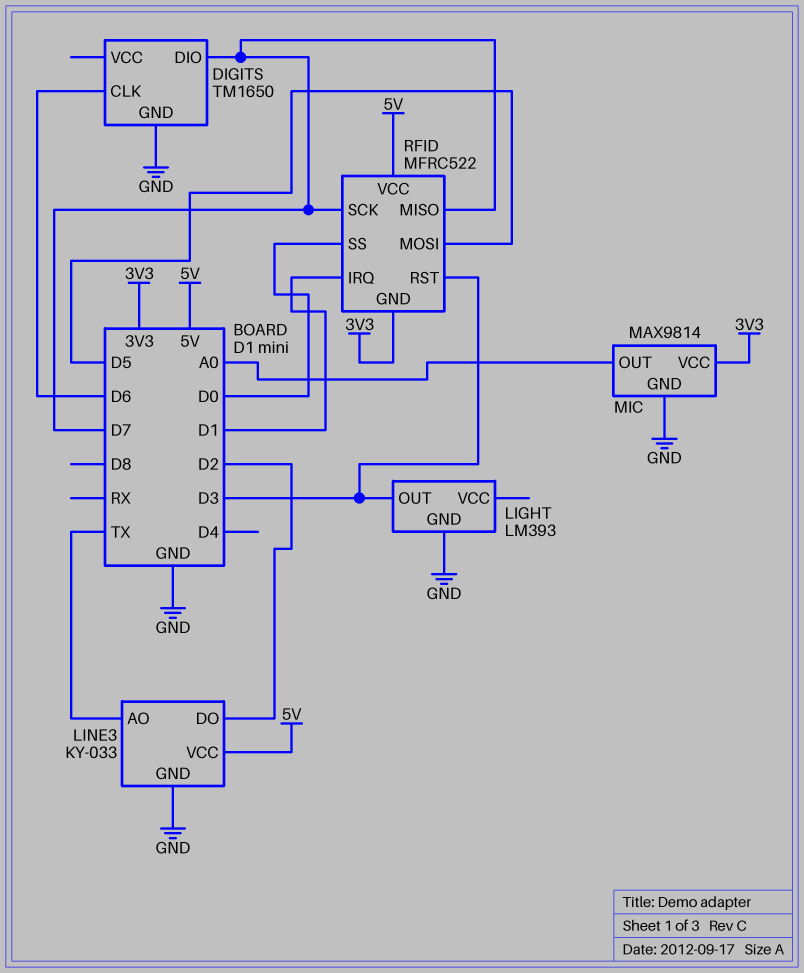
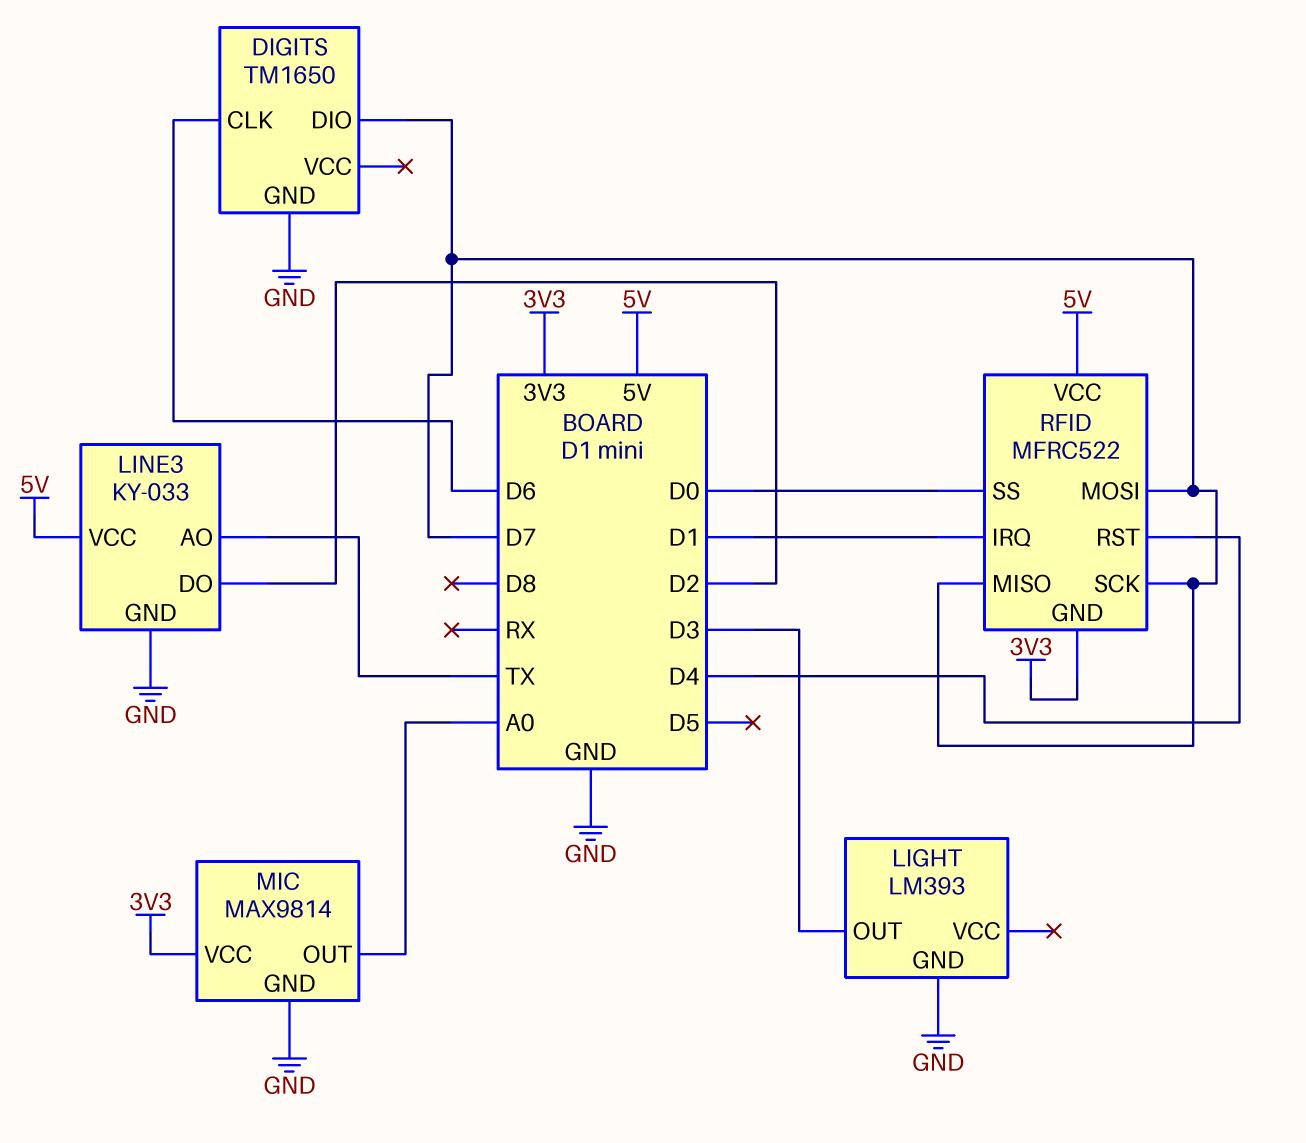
RFID pin MOSI: D5 -> D7
RFID pin RST: D3 -> D4

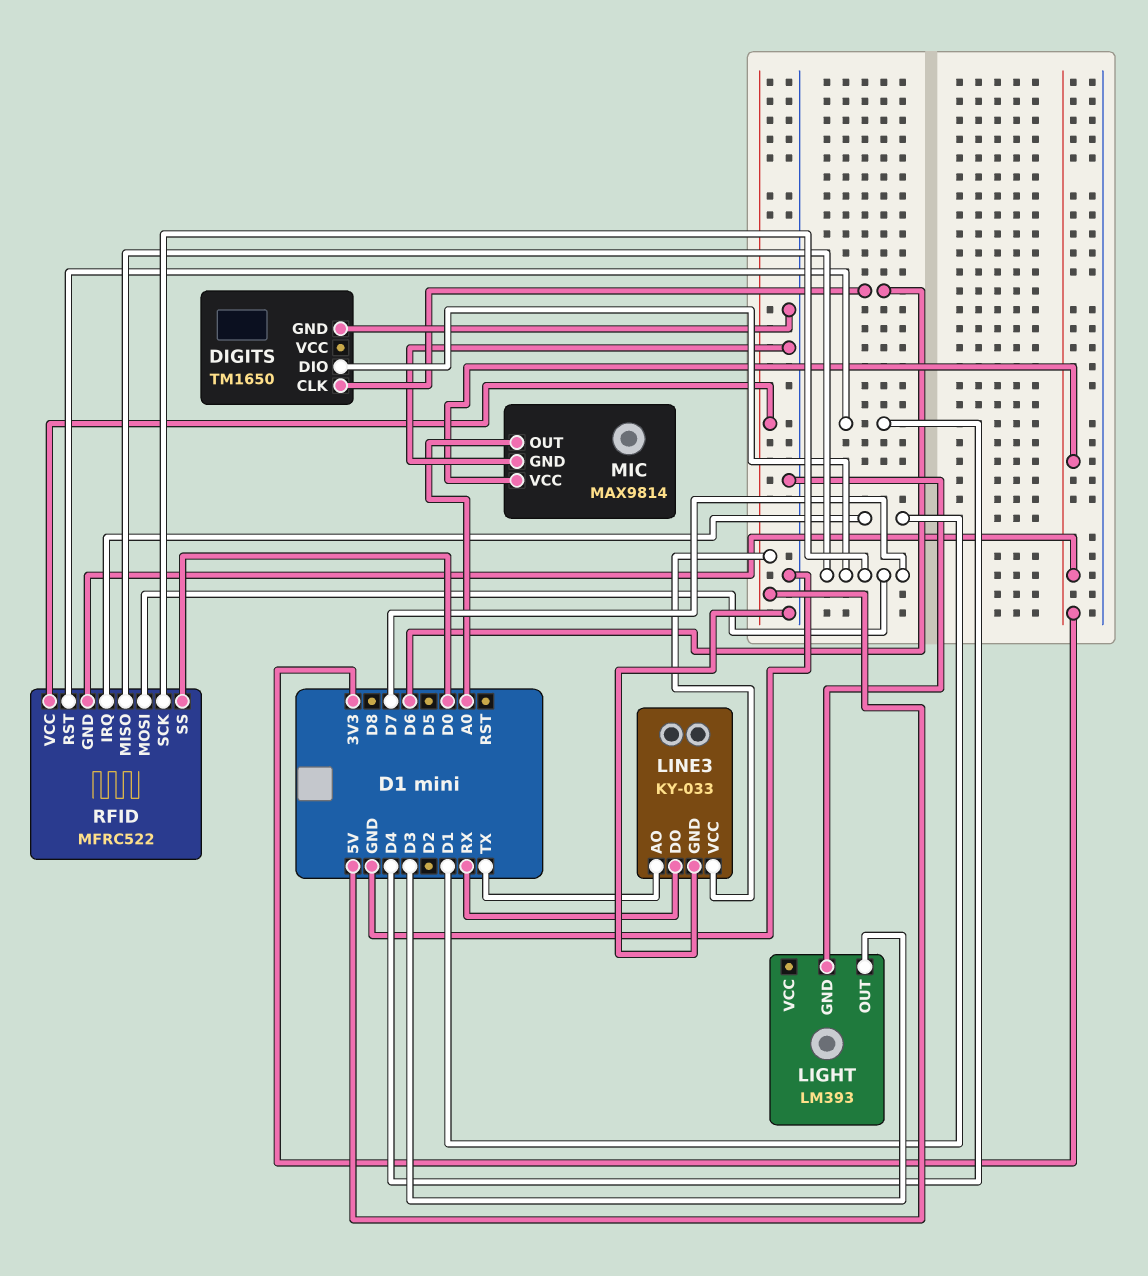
LINE3 pin DO: D2 -> RX

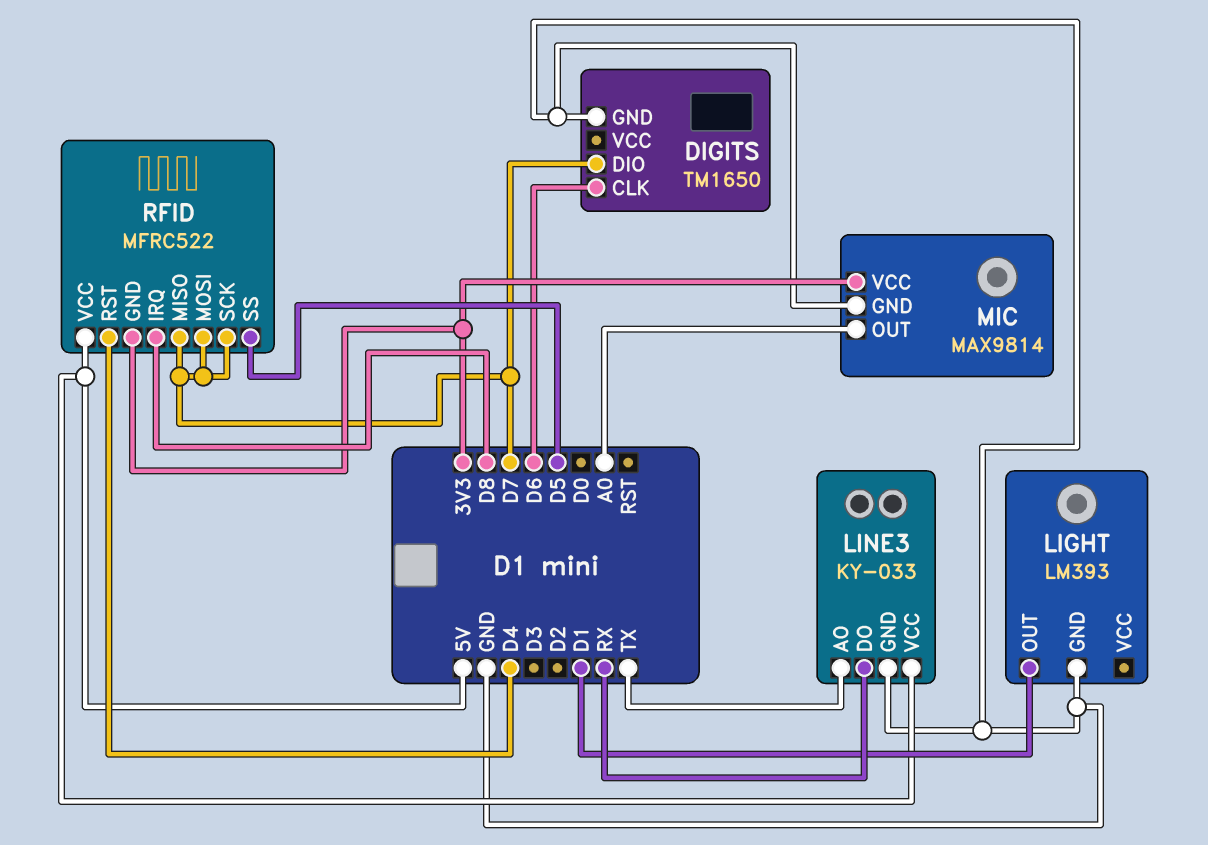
LIGHT pin OUT: D3 -> D1
RFID pin IRQ: D1 -> D8
RFID pin SS: D0 -> D5

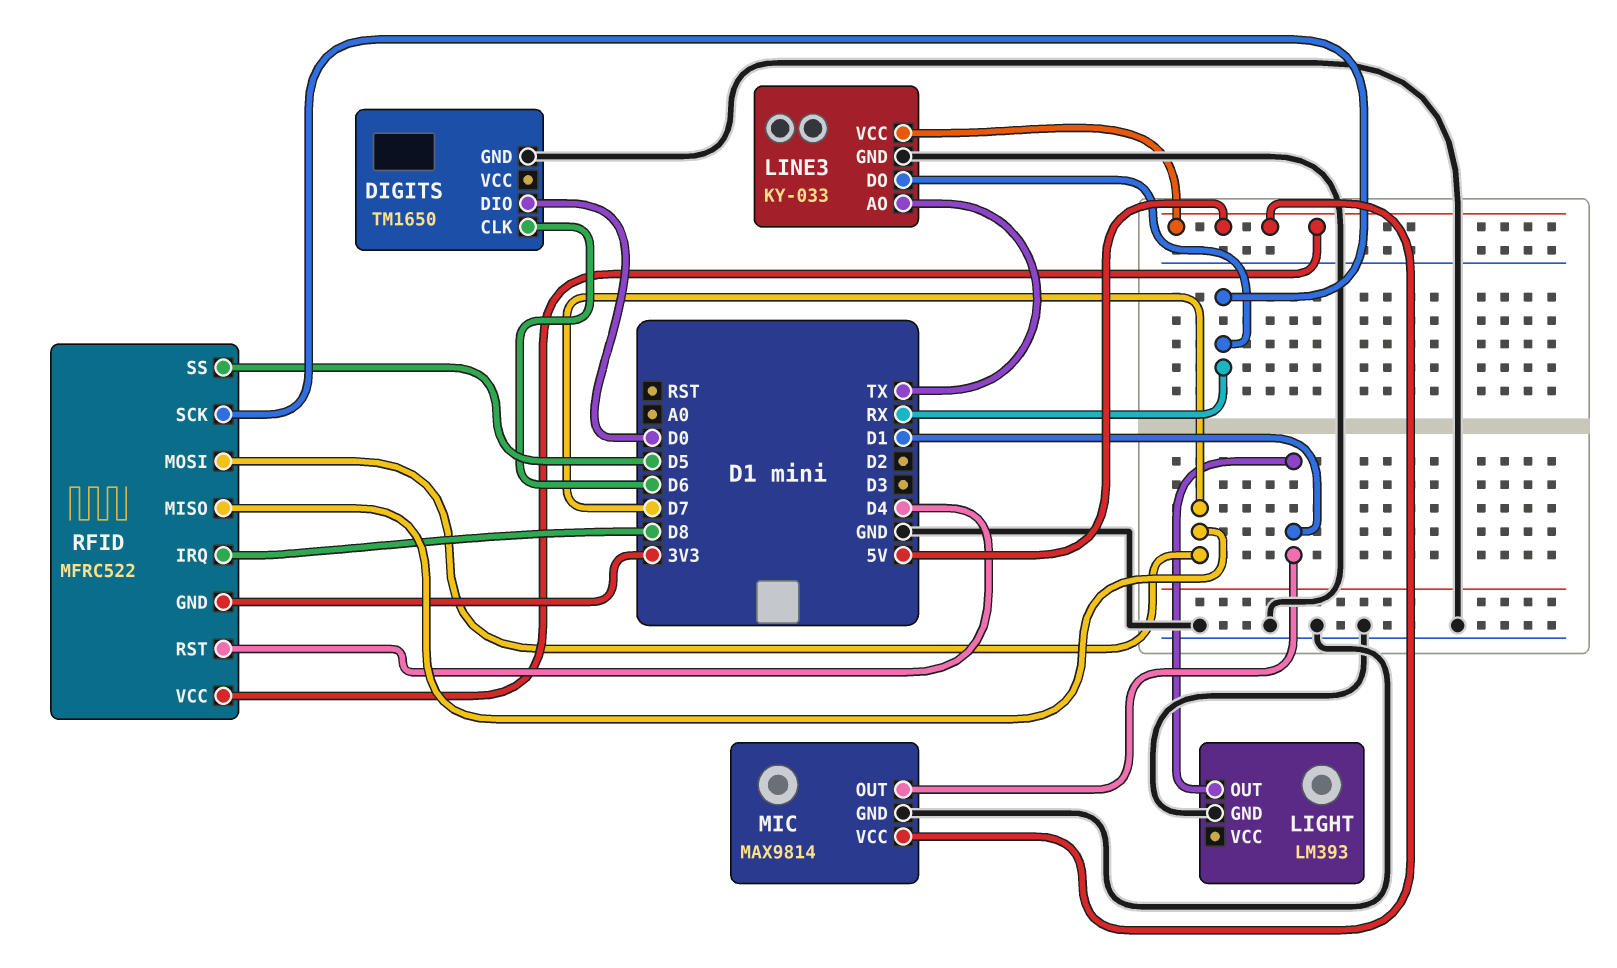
DIGITS pin DIO: D7 -> D0
MIC pin OUT: A0 -> D1
MIC pin VCC: 3V3 -> 5V
RFID pin SCK: D7 -> RX

